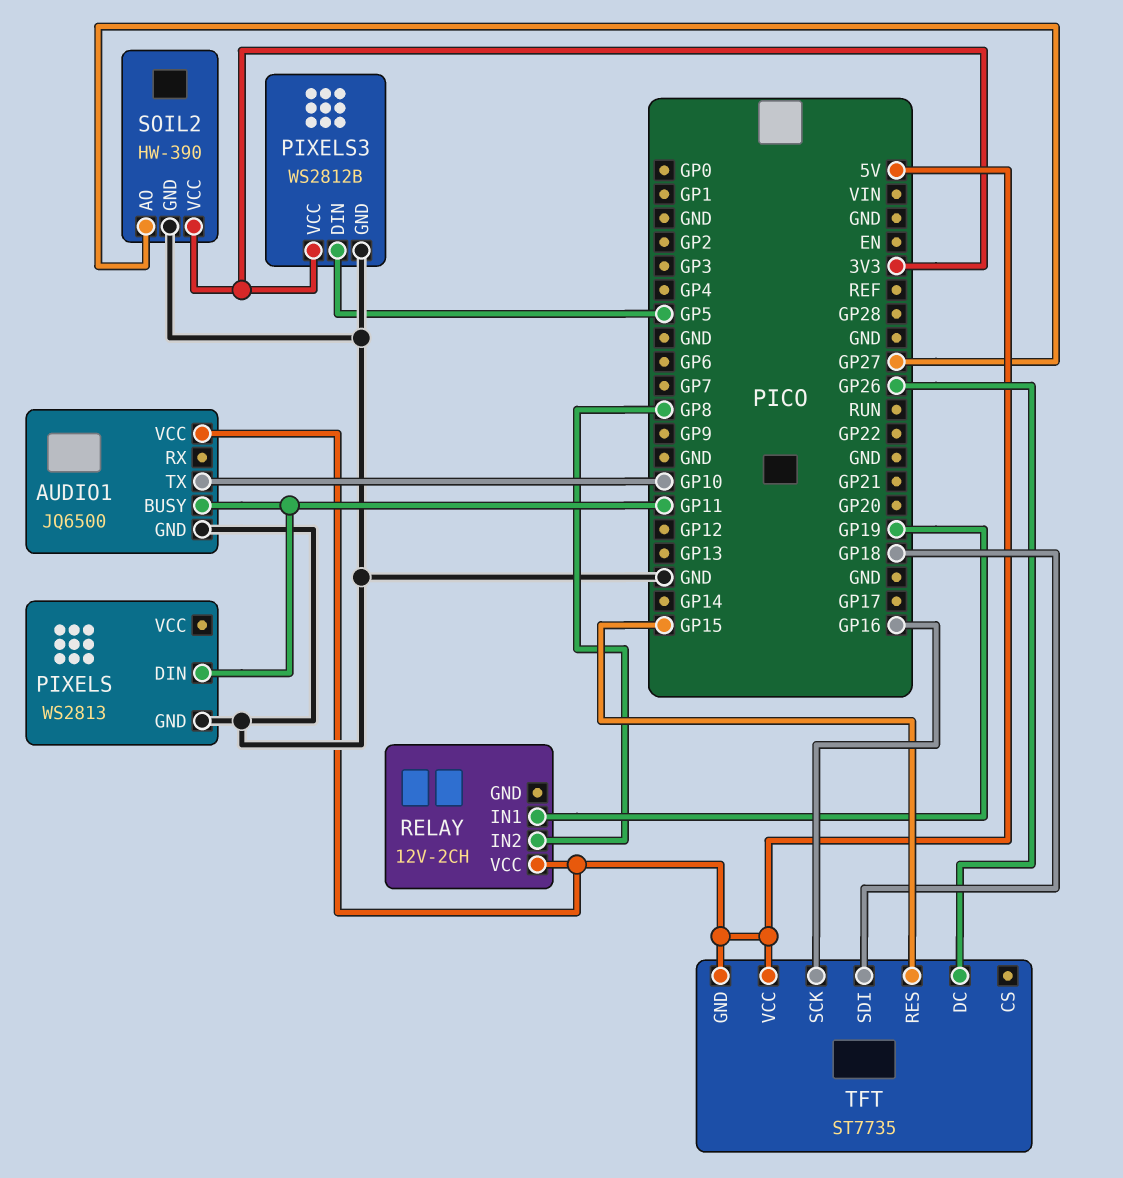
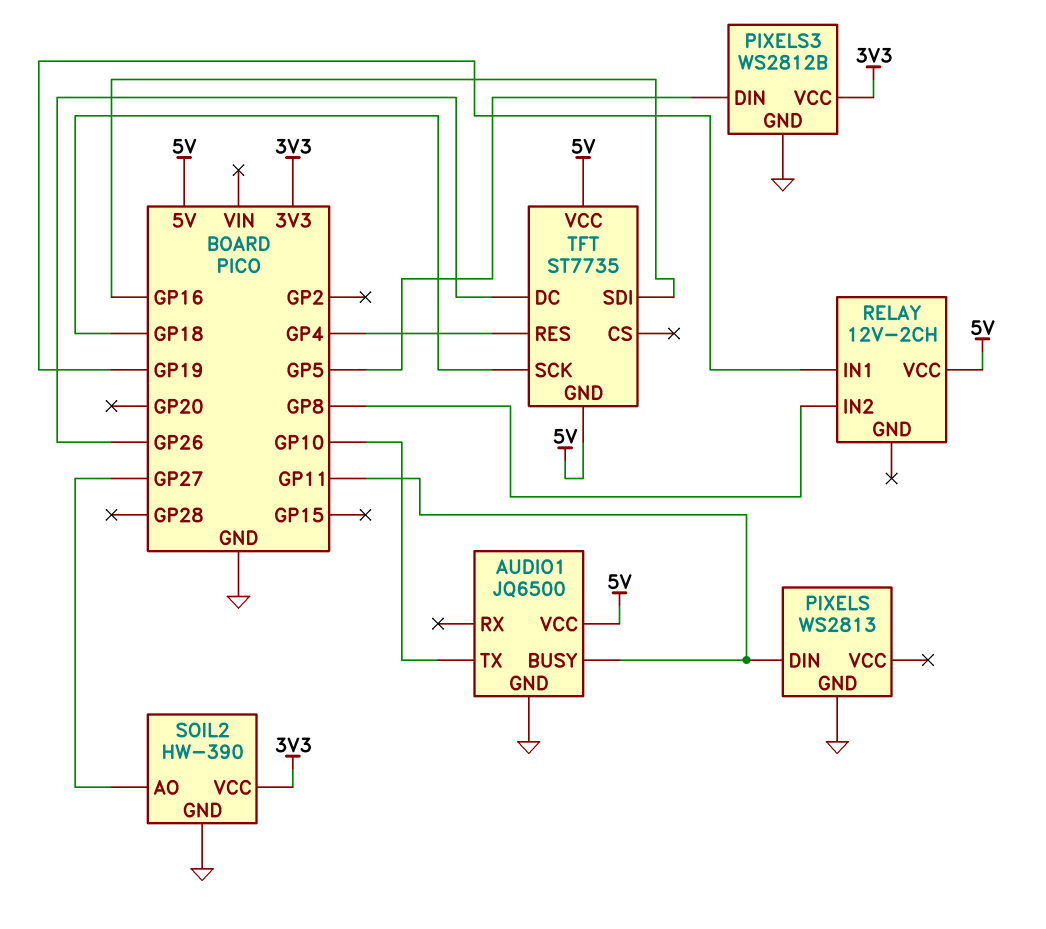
TFT pin RES: GP15 -> GP4
TFT pin SCK: GP16 -> GP18
TFT pin SDI: GP18 -> GP16

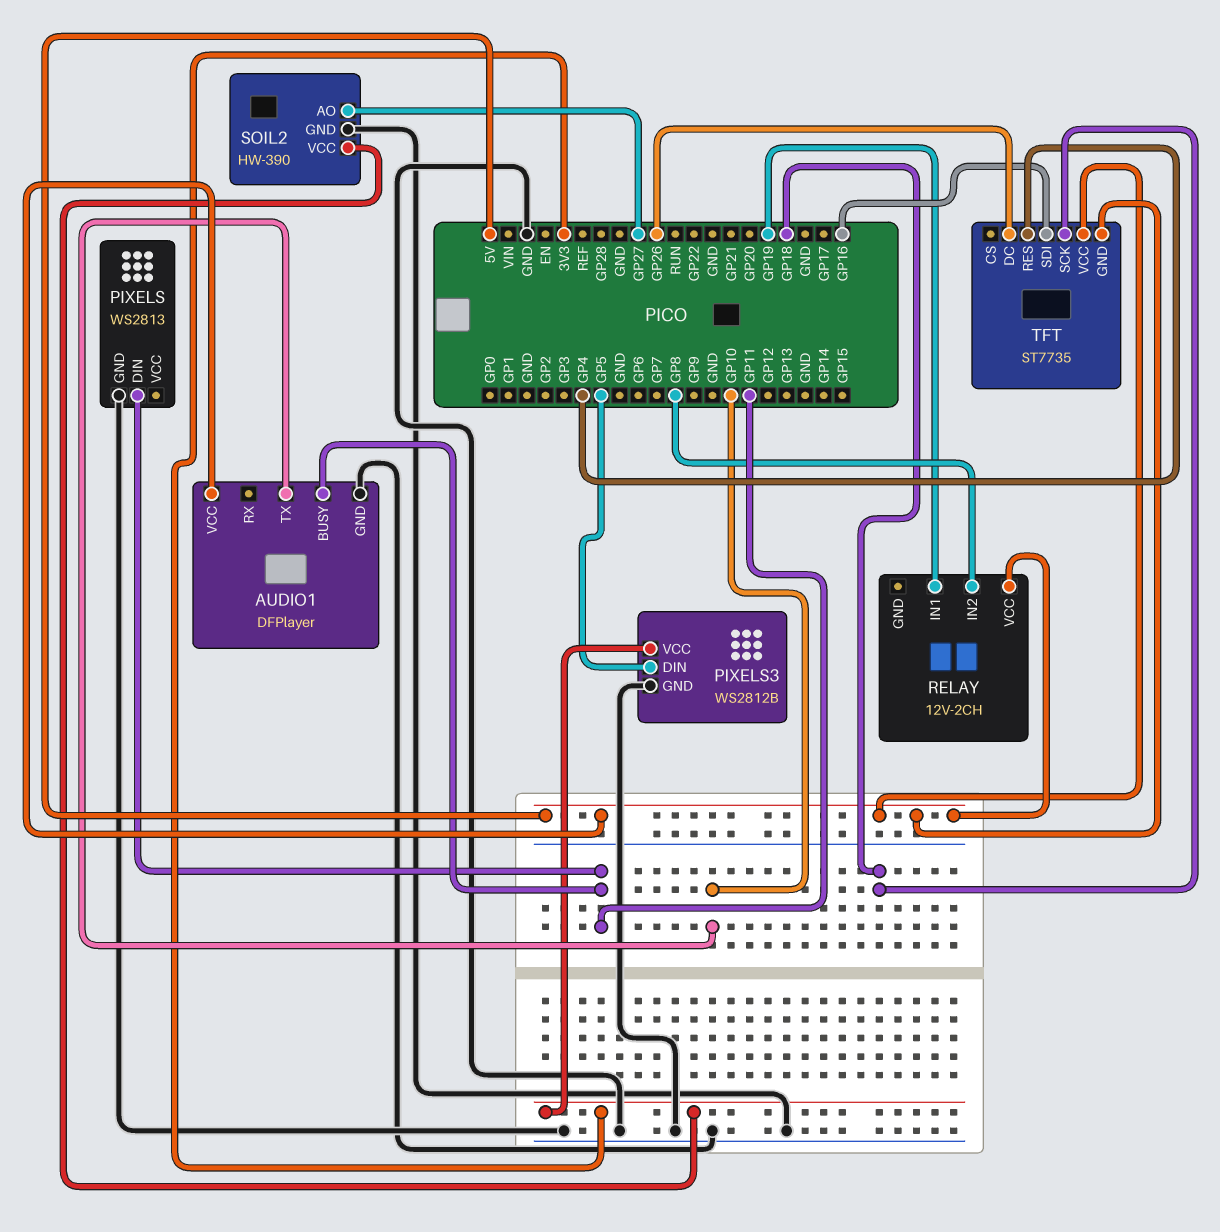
AUDIO1: JQ6500 -> DFPlayer

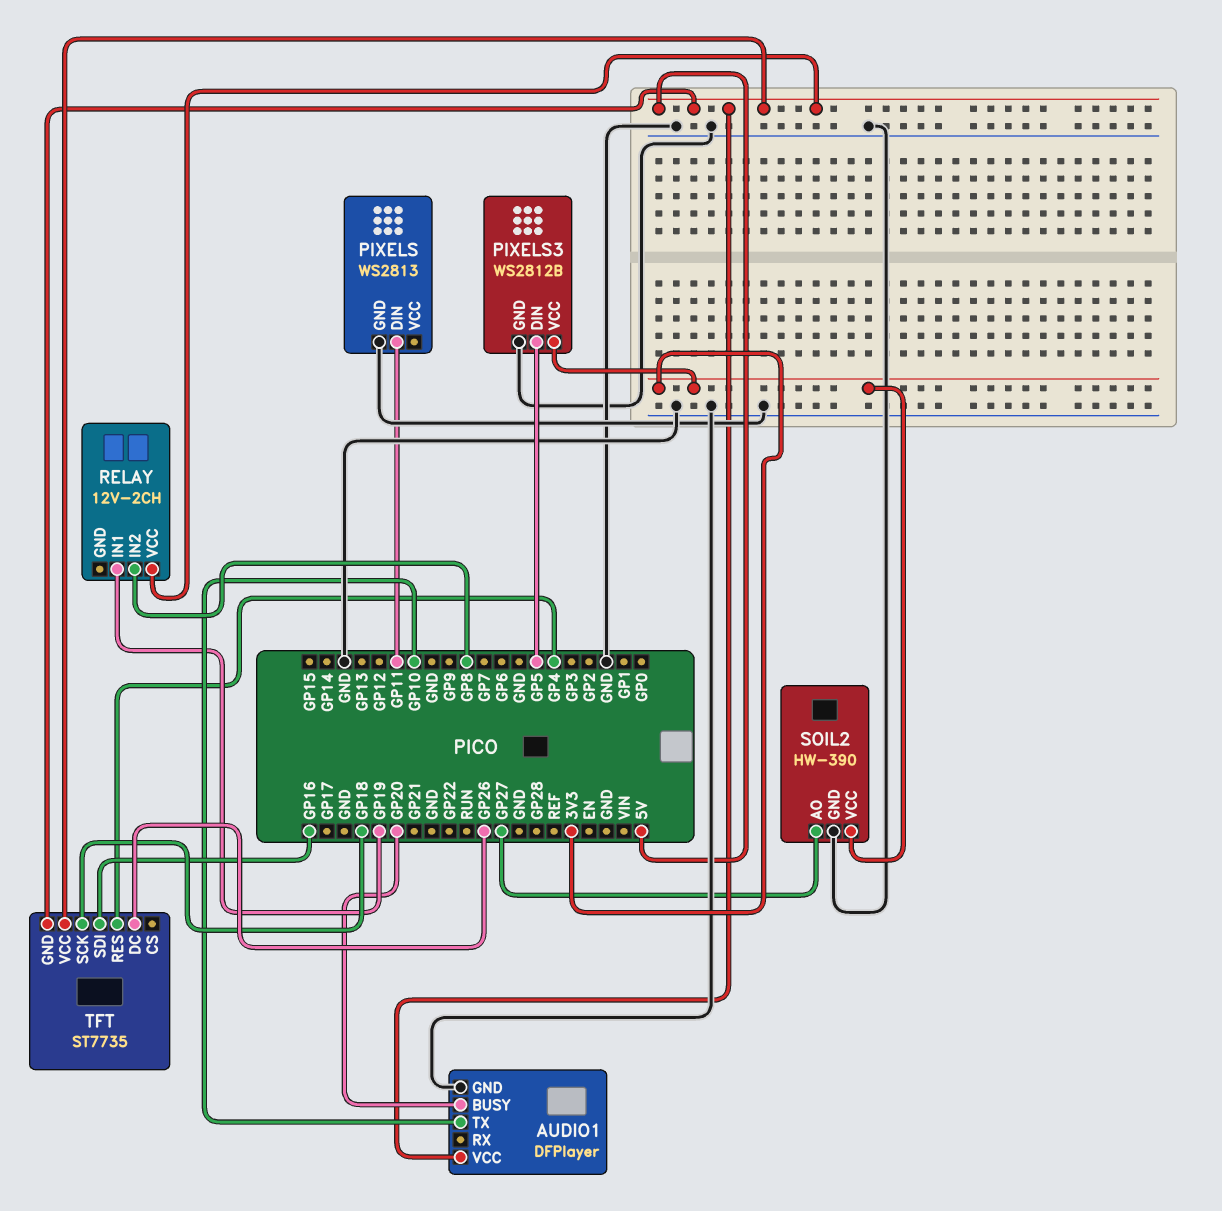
AUDIO1 pin BUSY: GP11 -> GP20

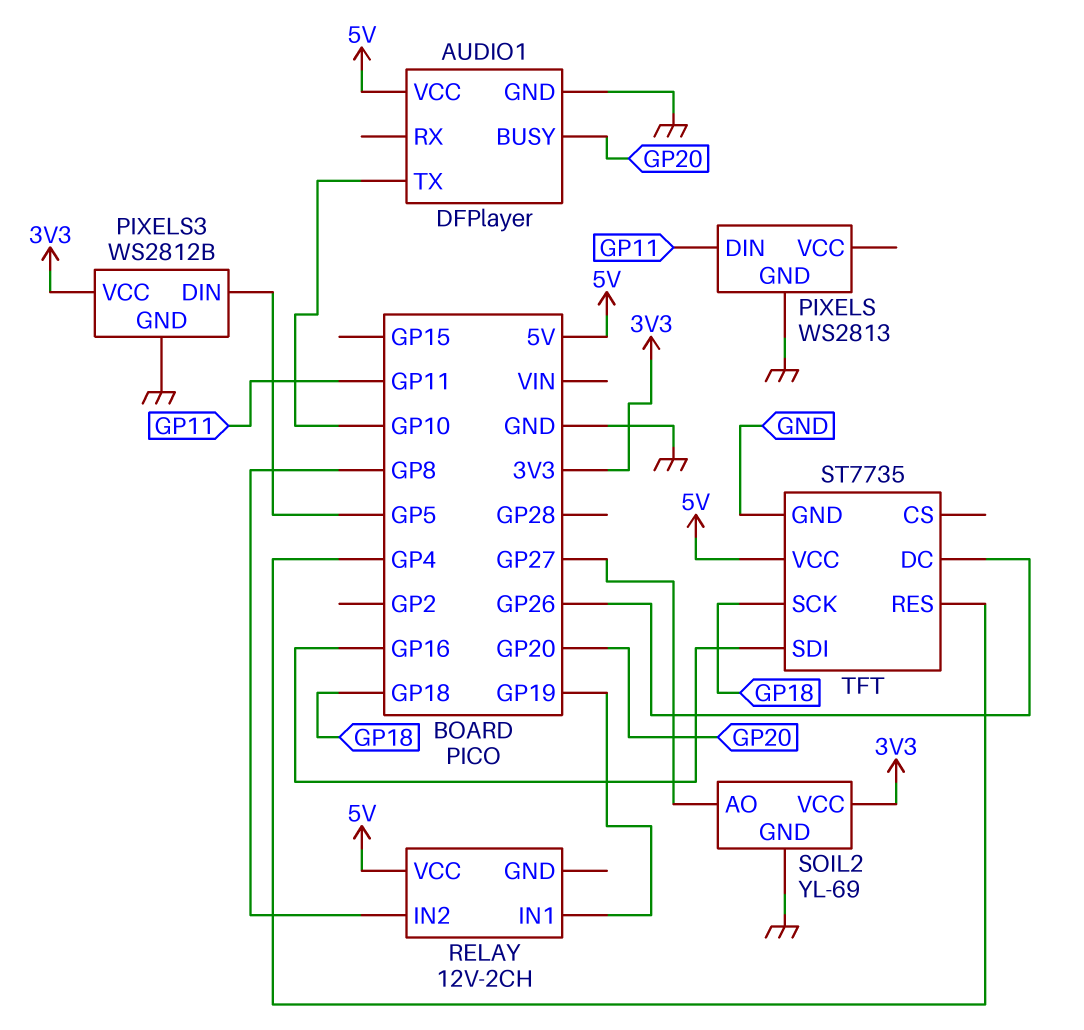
SOIL2: HW-390 -> YL-69
TFT pin GND: 5V -> GND

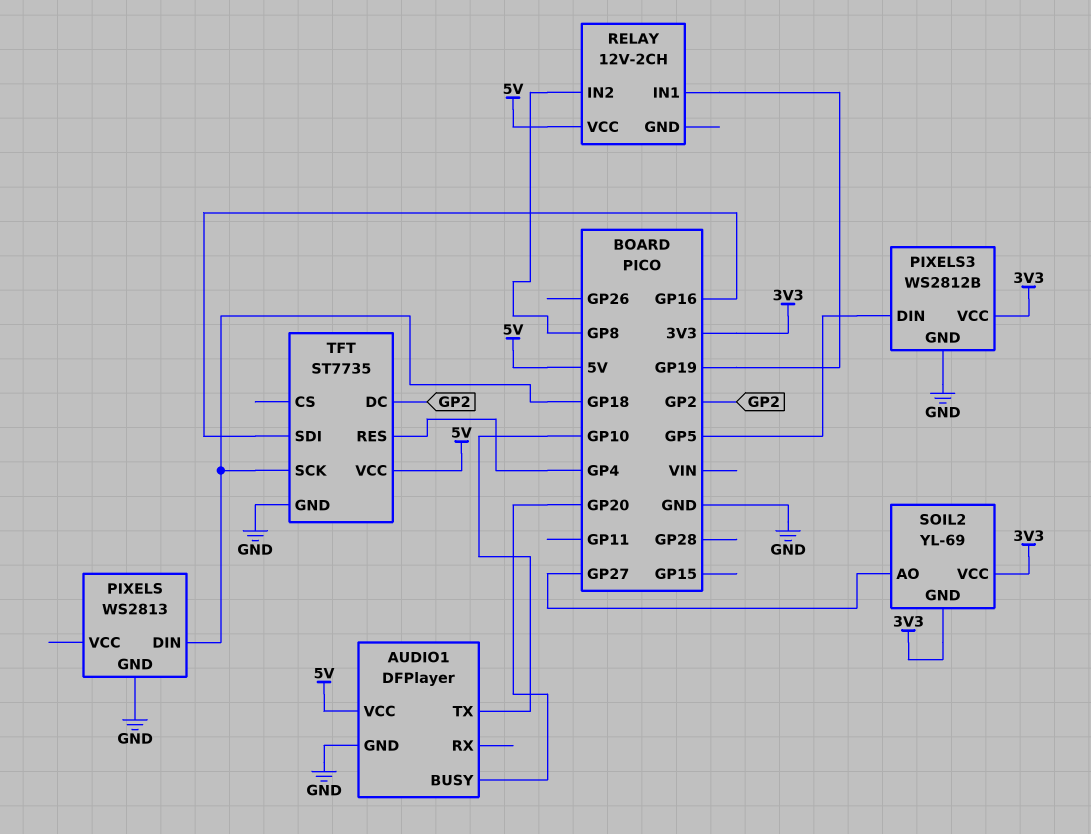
PIXELS pin DIN: GP11 -> GP18
SOIL2 pin GND: GND -> 3V3
TFT pin DC: GP26 -> GP2

